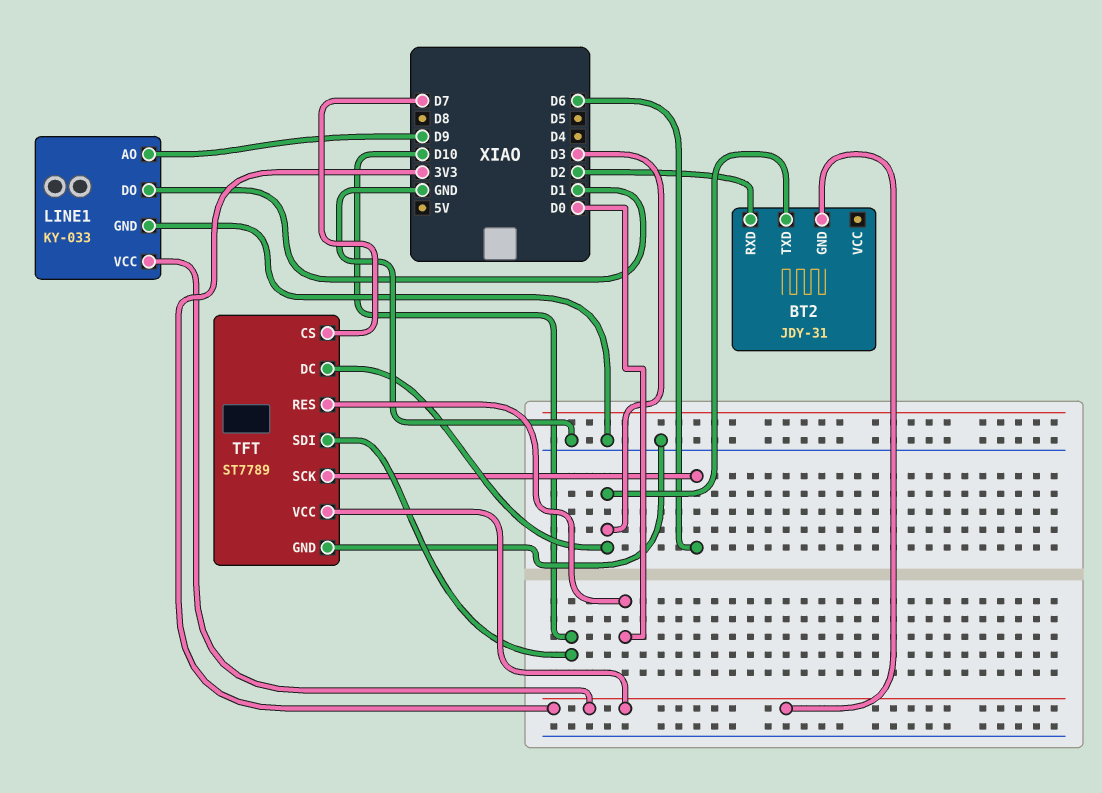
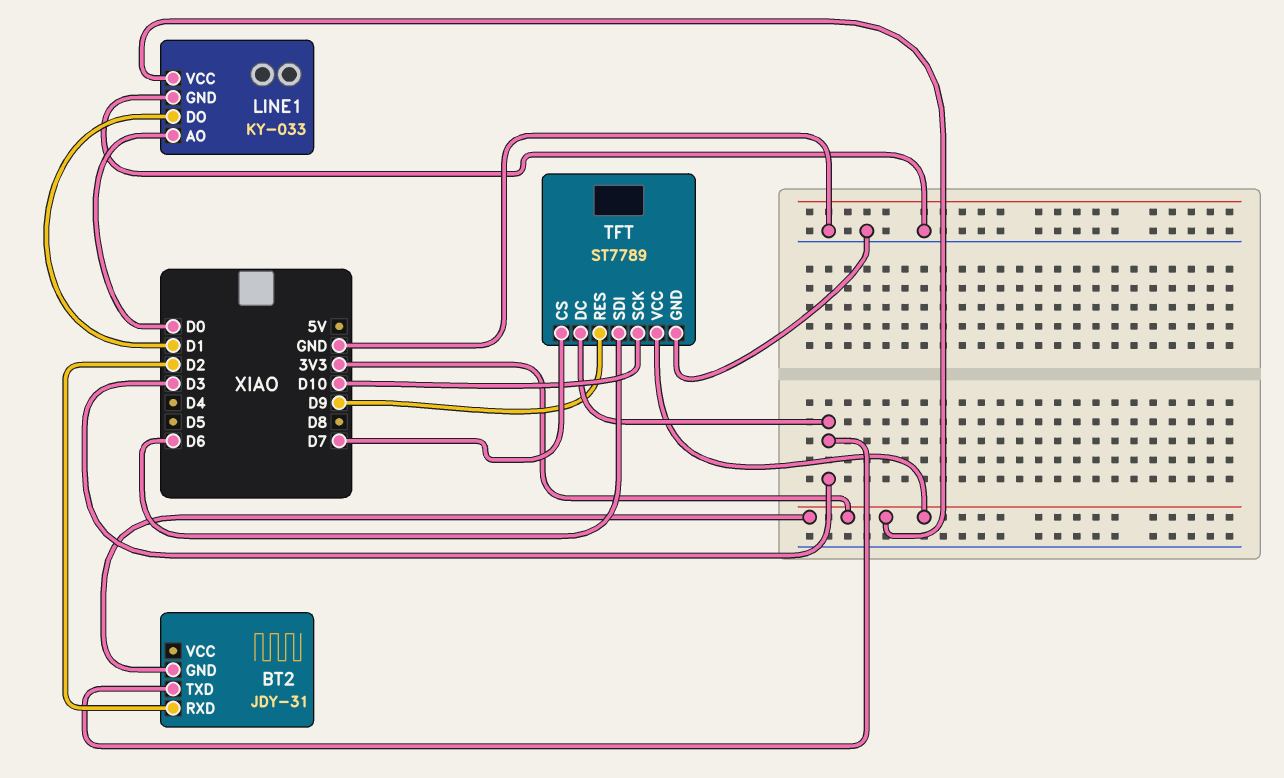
LINE1 pin AO: D9 -> D0
TFT pin RES: D0 -> D9
TFT pin SCK: D6 -> D10
TFT pin SDI: D10 -> D6

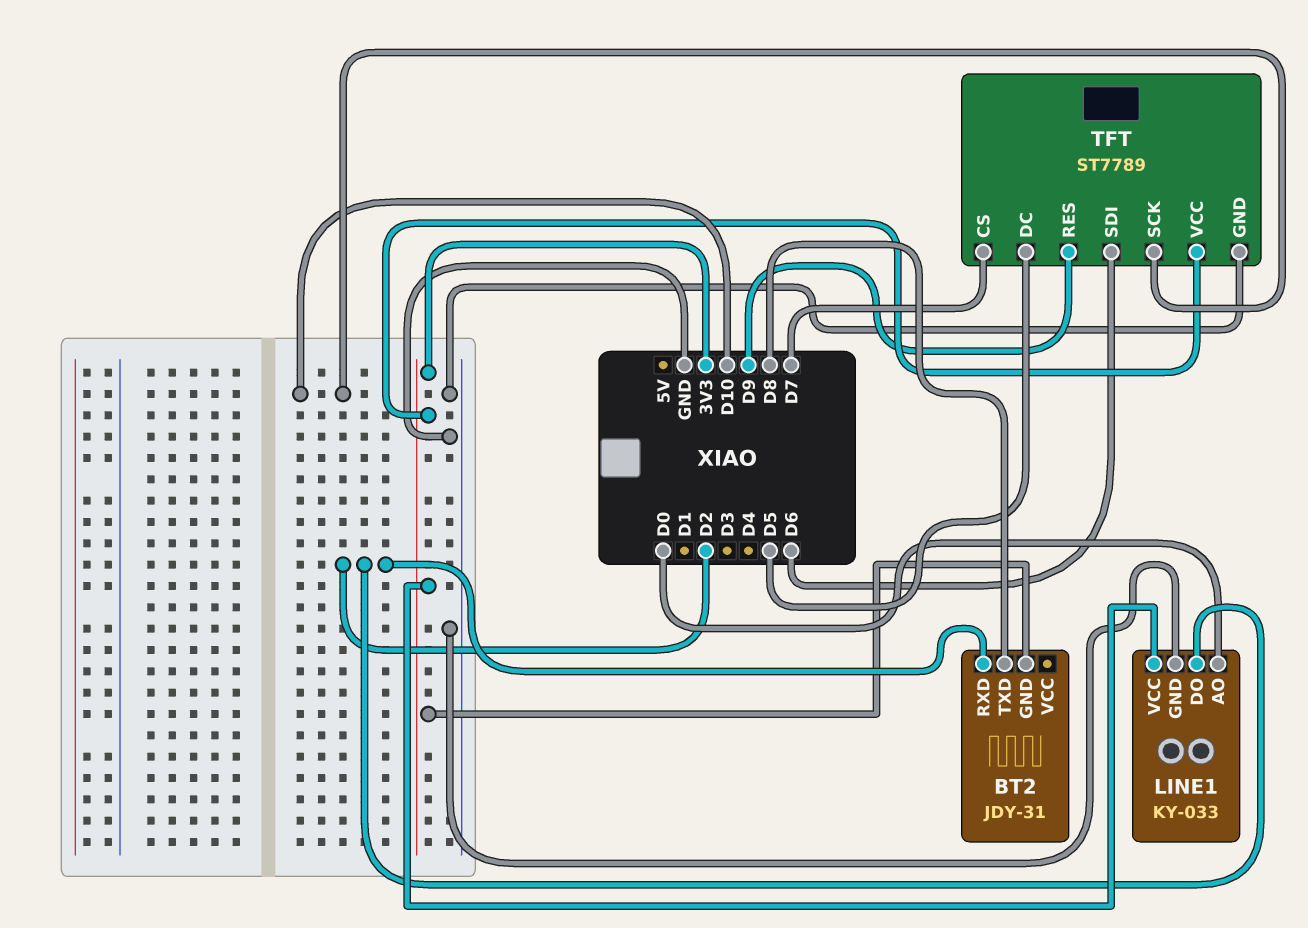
BT2 pin TXD: D3 -> D8
LINE1 pin DO: D1 -> D2
TFT pin DC: D3 -> D5

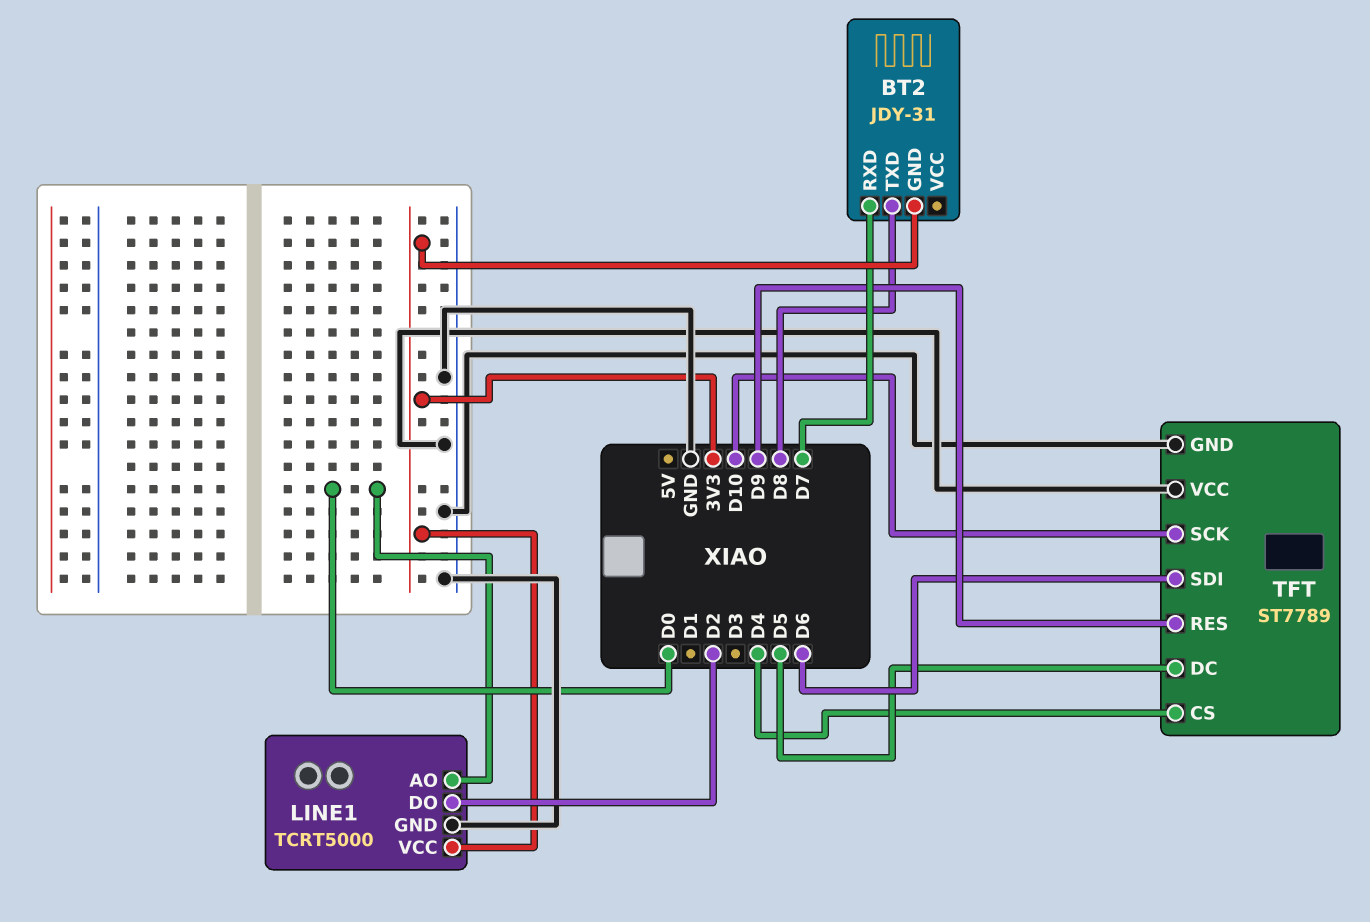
BT2 pin RXD: D2 -> D7
LINE1: KY-033 -> TCRT5000
TFT pin CS: D7 -> D4
TFT pin VCC: 3V3 -> GND

